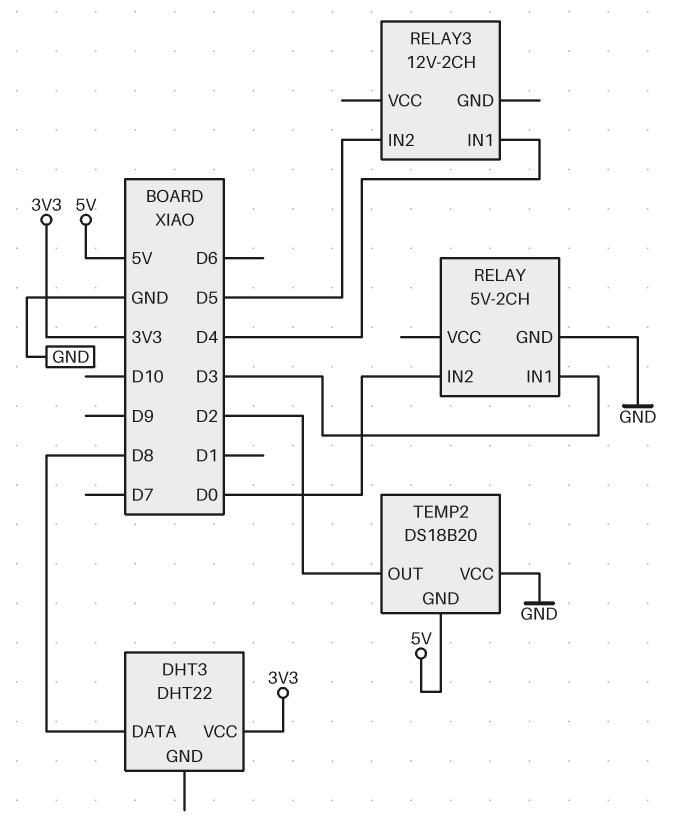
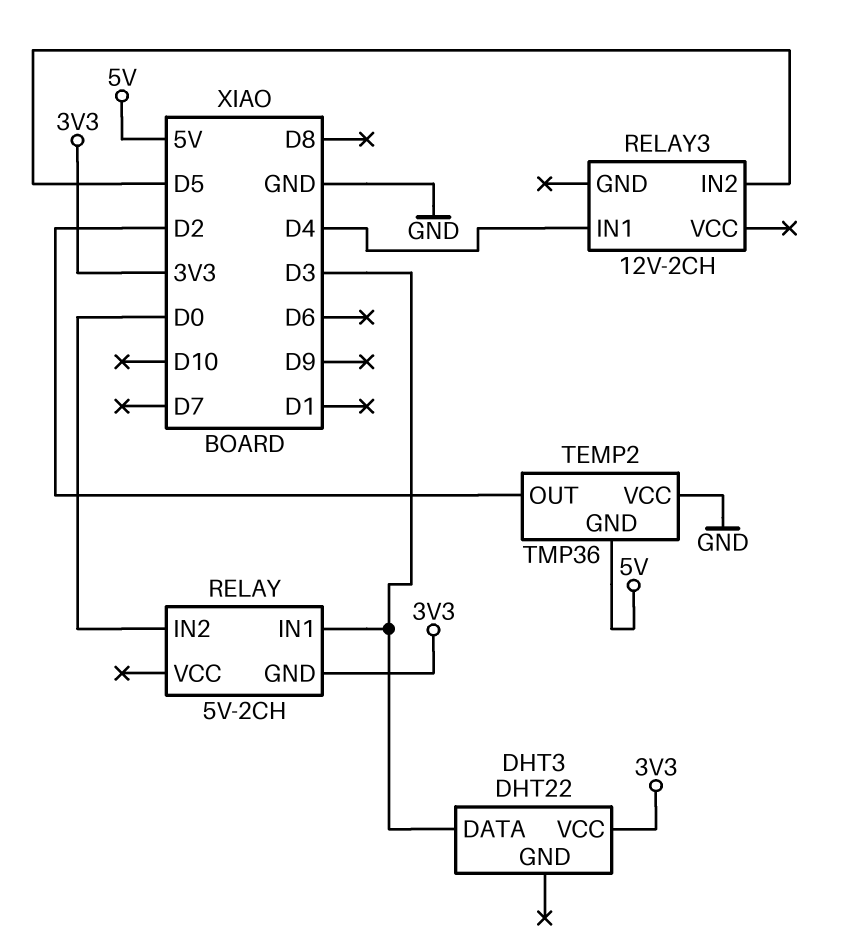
DHT3 pin DATA: D8 -> D3
RELAY pin GND: GND -> 3V3
TEMP2: DS18B20 -> TMP36

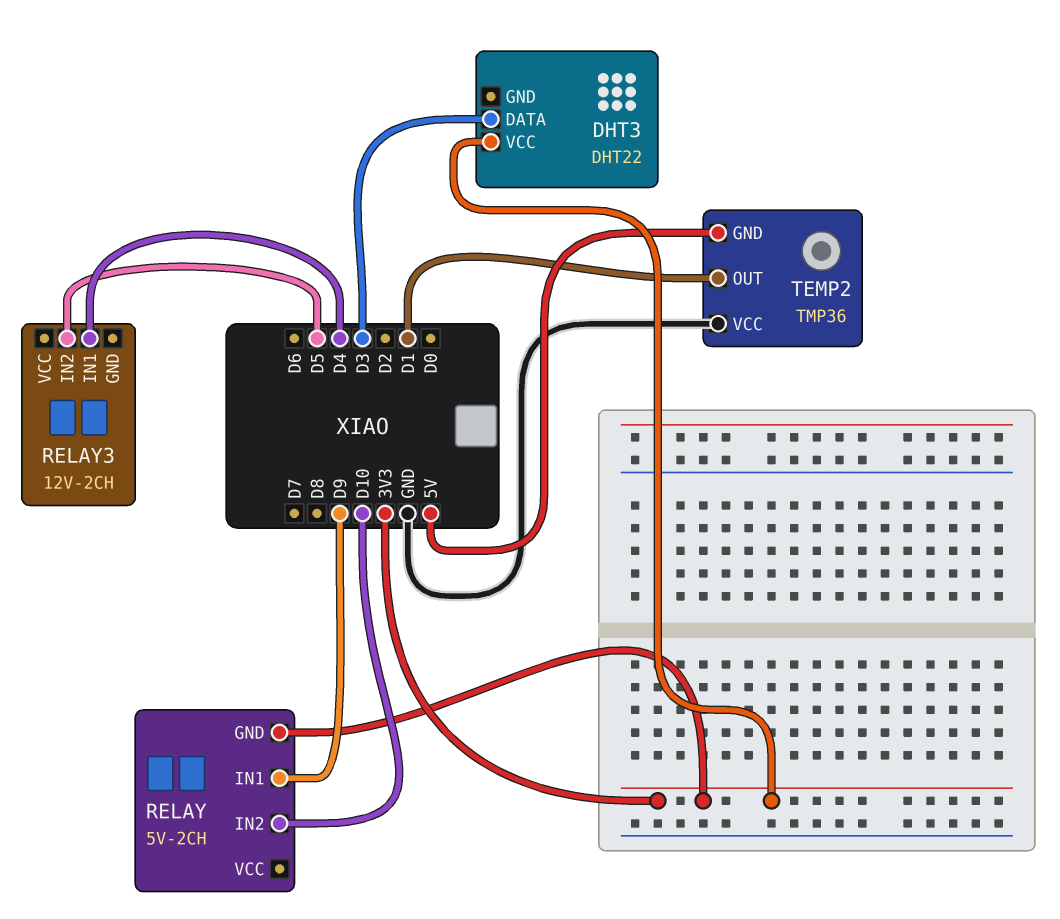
RELAY pin IN1: D3 -> D9
RELAY pin IN2: D0 -> D10
TEMP2 pin OUT: D2 -> D1

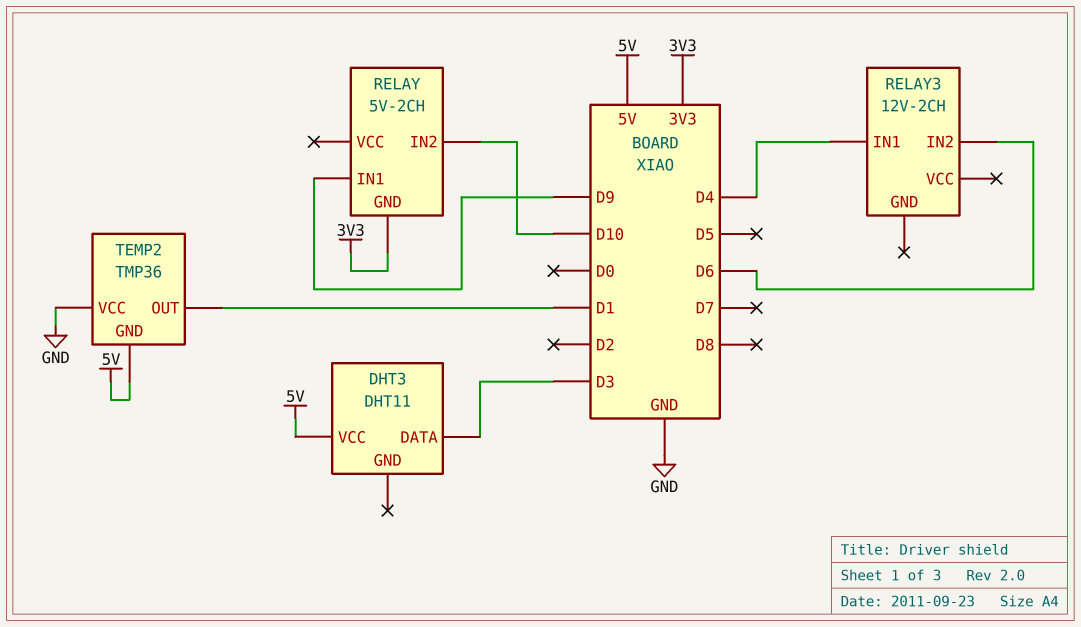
DHT3: DHT22 -> DHT11
DHT3 pin VCC: 3V3 -> 5V
RELAY3 pin IN2: D5 -> D6

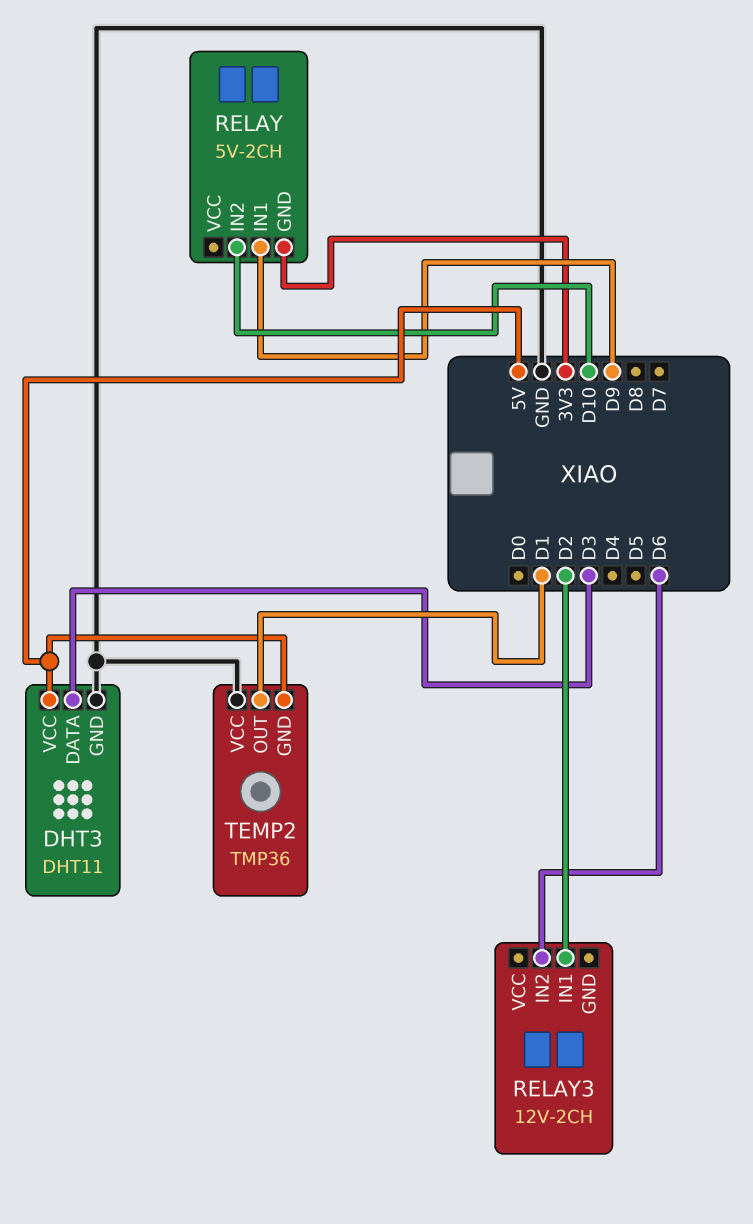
DHT3 pin GND: none -> GND
RELAY3 pin IN1: D4 -> D2

